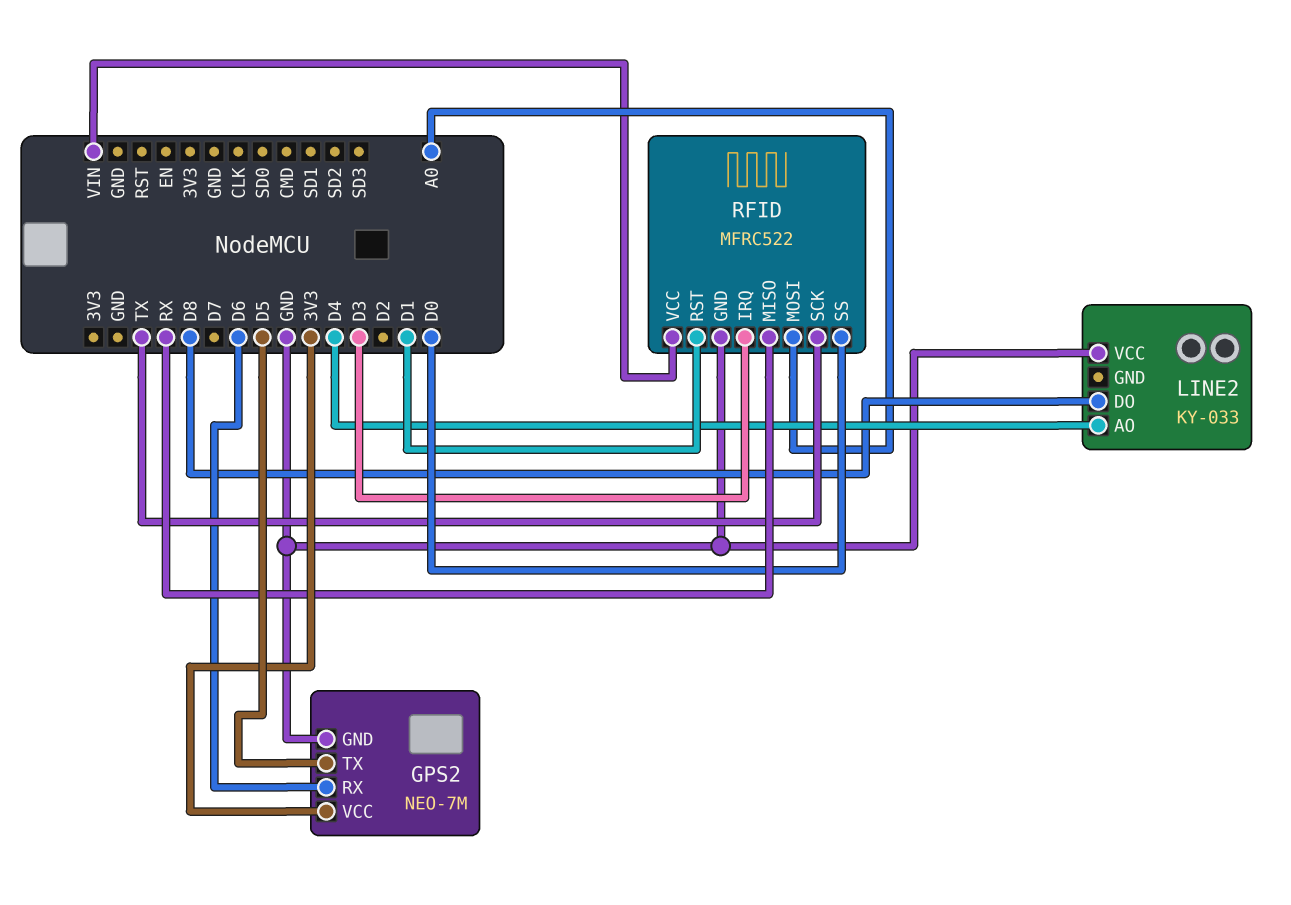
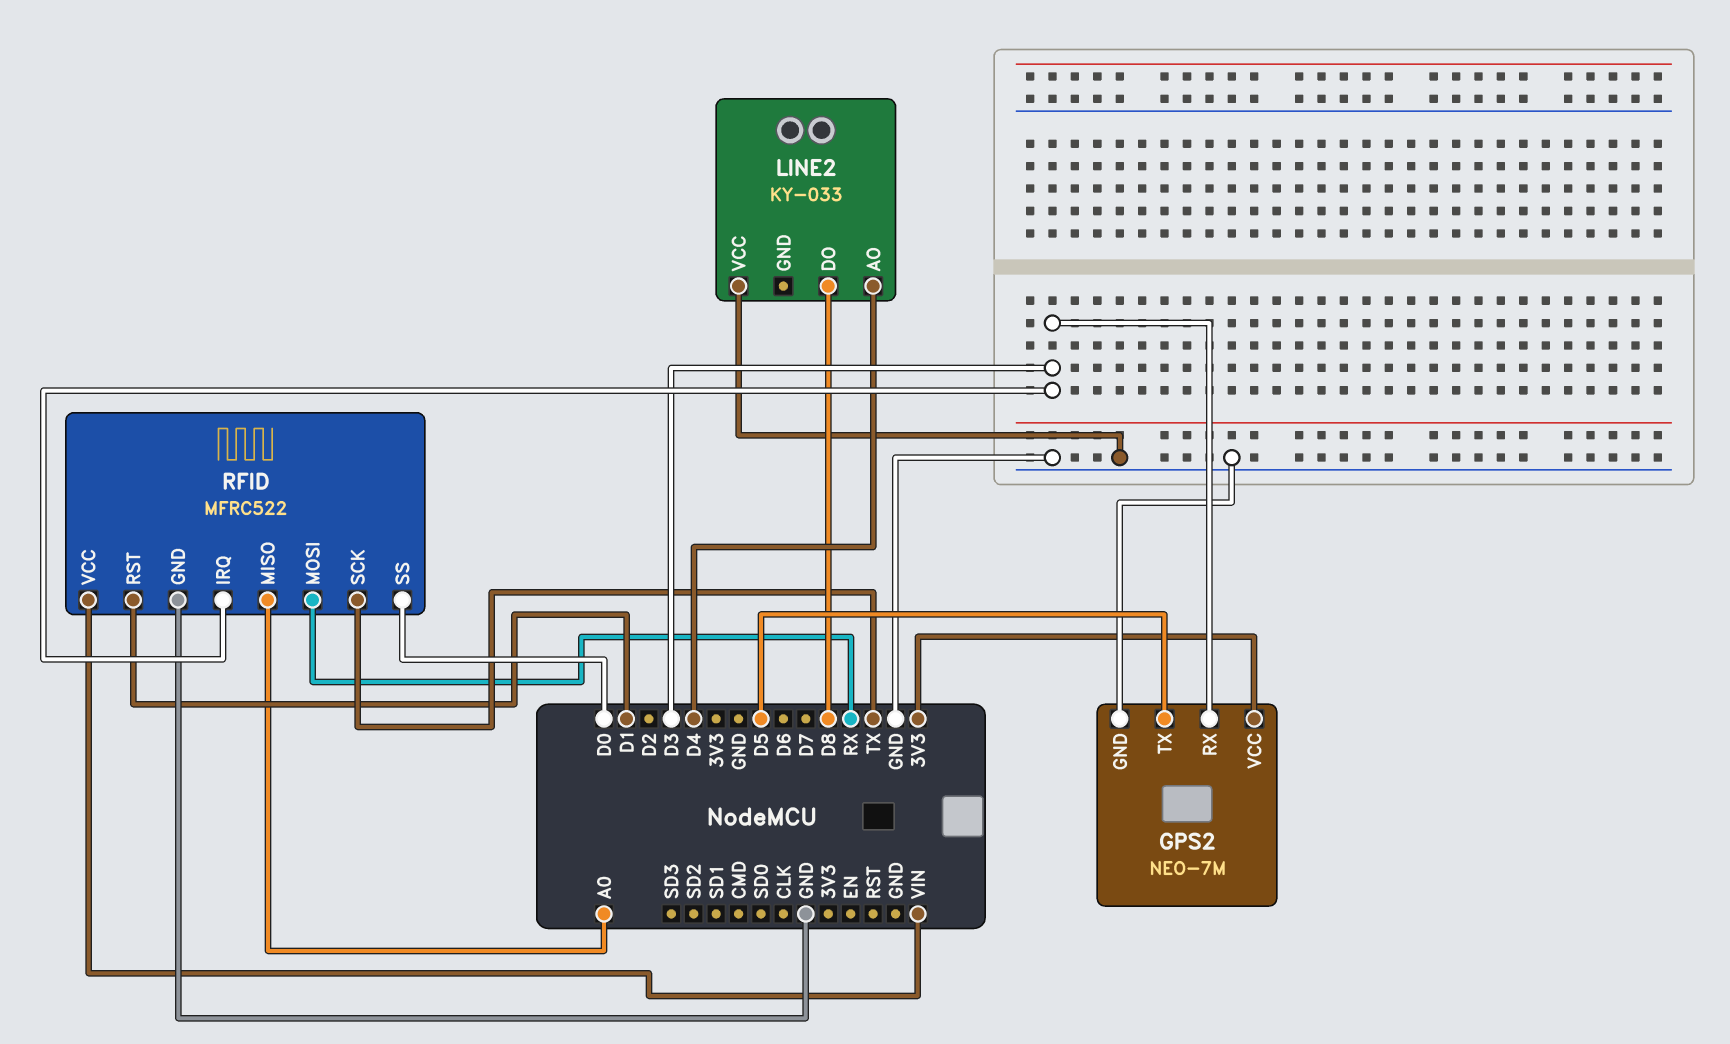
GPS2 pin RX: D6 -> D3
RFID pin MISO: RX -> A0
RFID pin MOSI: A0 -> RX

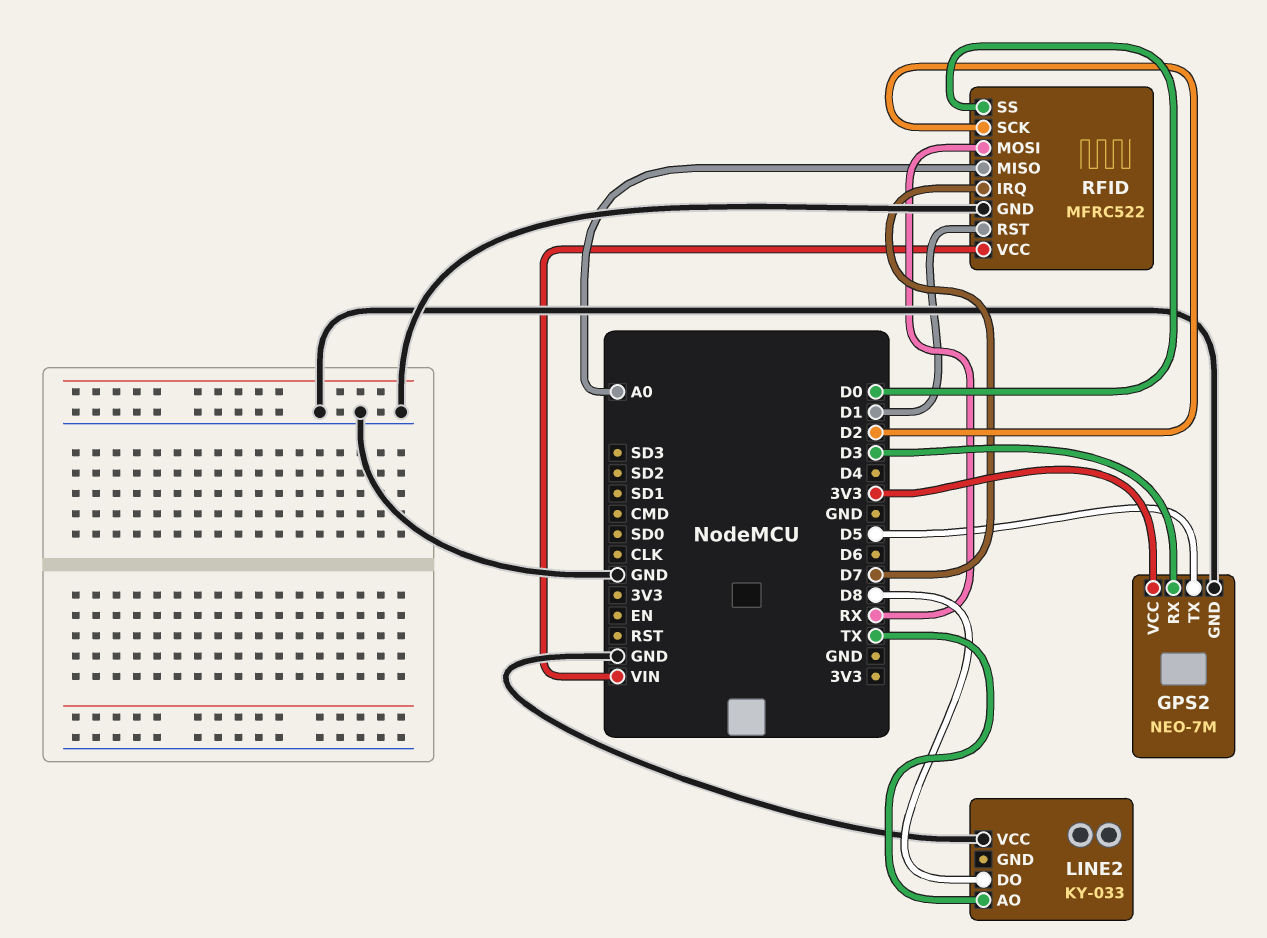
LINE2 pin AO: D4 -> TX
RFID pin IRQ: D3 -> D7
RFID pin SCK: TX -> D2

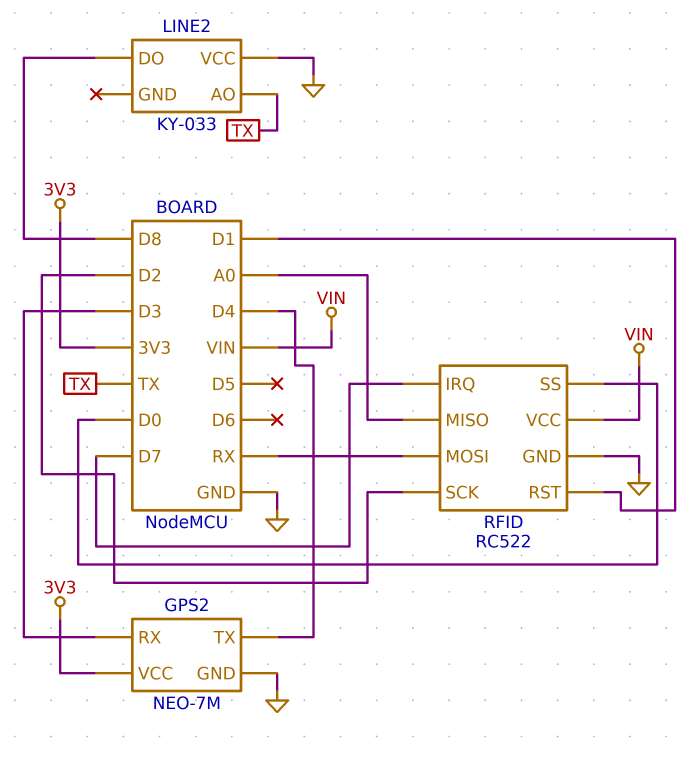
GPS2 pin TX: D5 -> D4
RFID: MFRC522 -> RC522

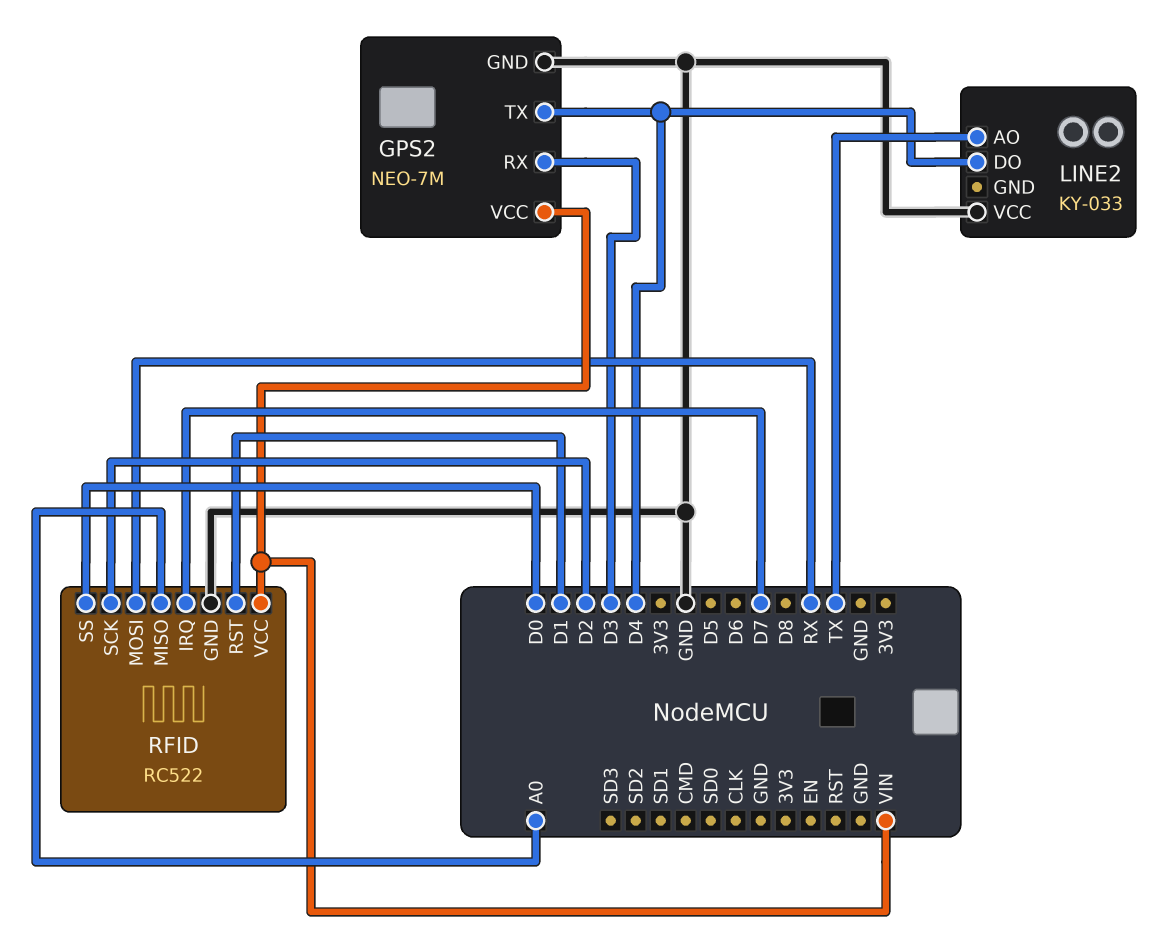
GPS2 pin VCC: 3V3 -> VIN
LINE2 pin DO: D8 -> D4

